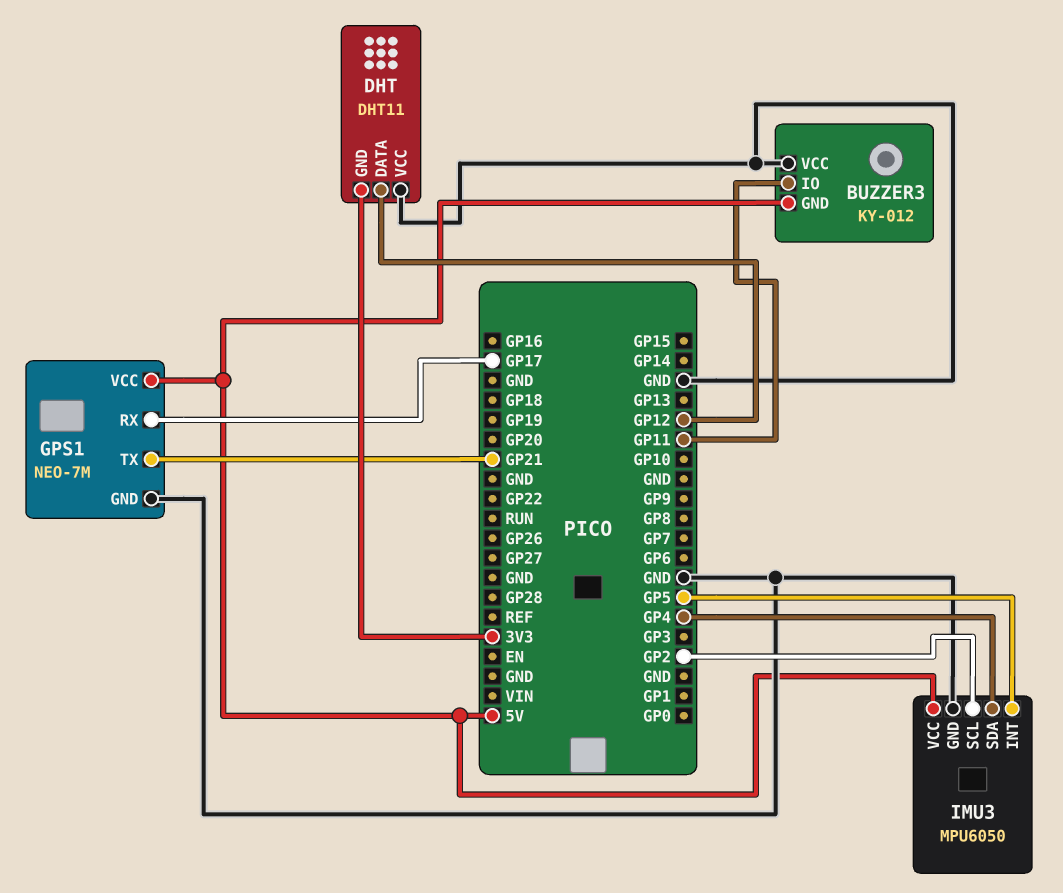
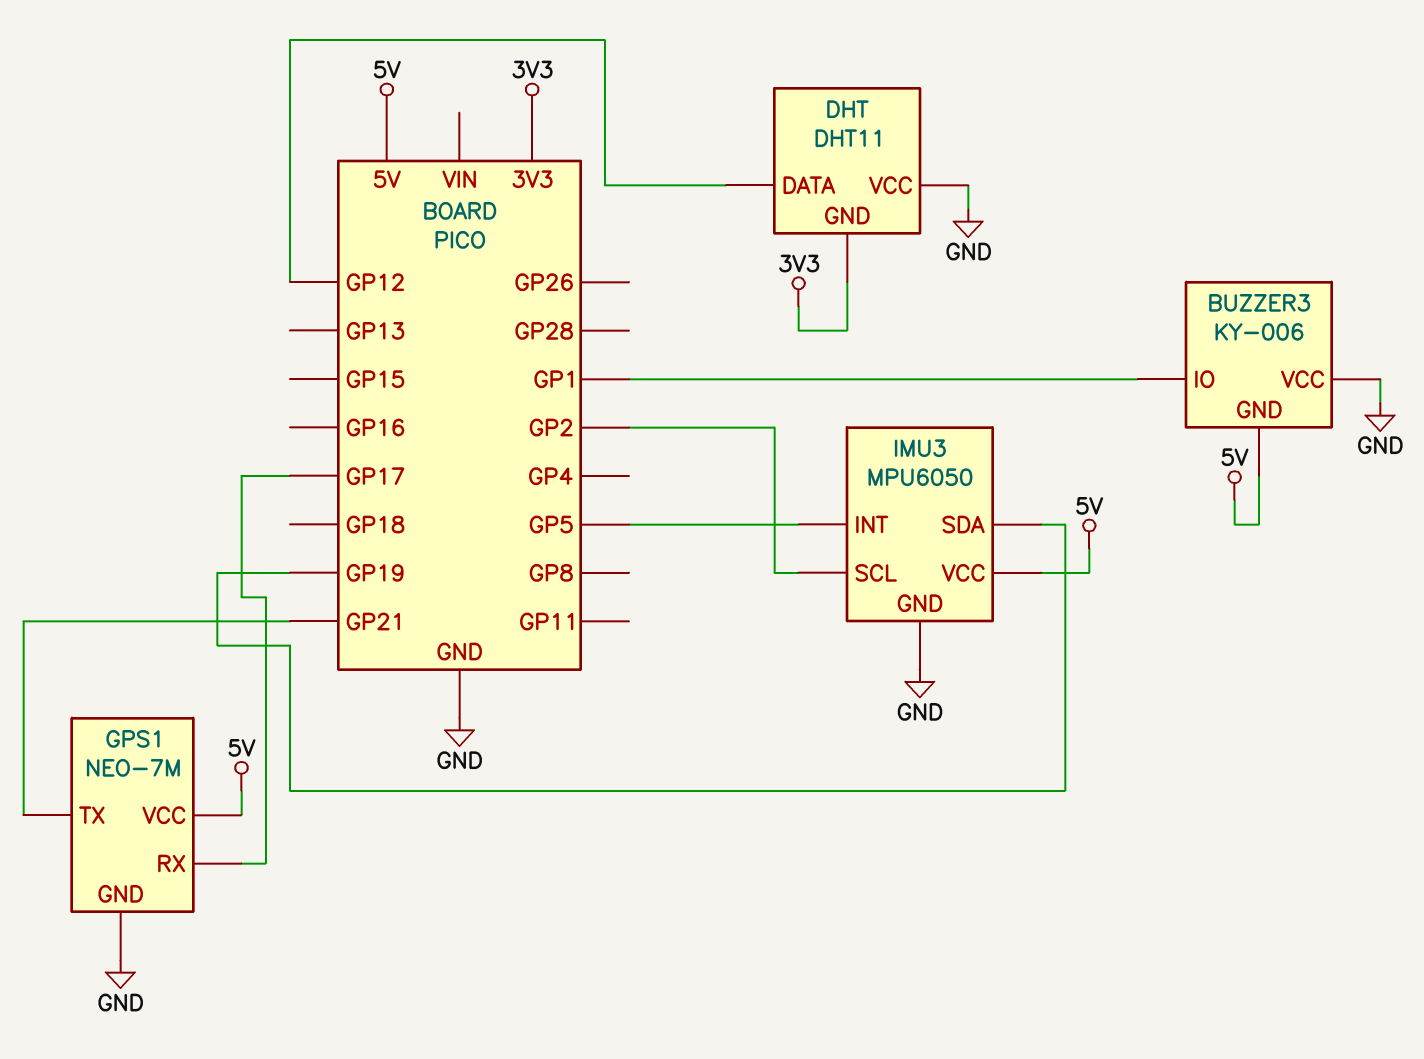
BUZZER3: KY-012 -> KY-006
BUZZER3 pin IO: GP11 -> GP1
IMU3 pin SDA: GP4 -> GP19

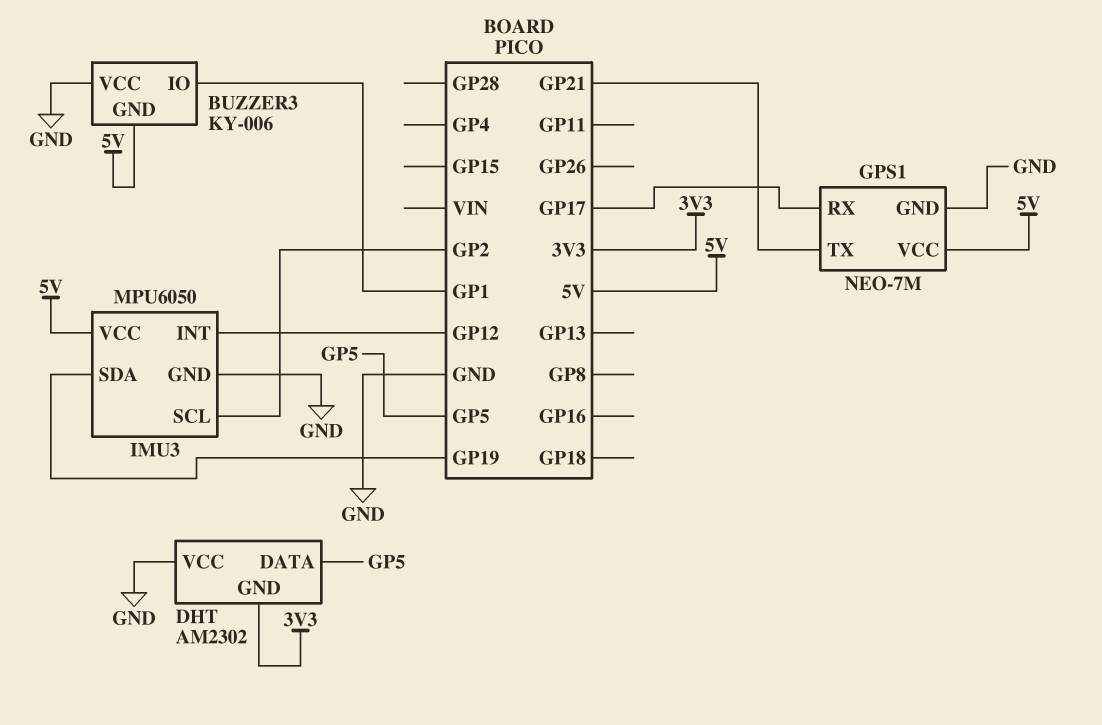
DHT: DHT11 -> AM2302
DHT pin DATA: GP12 -> GP5
IMU3 pin INT: GP5 -> GP12

